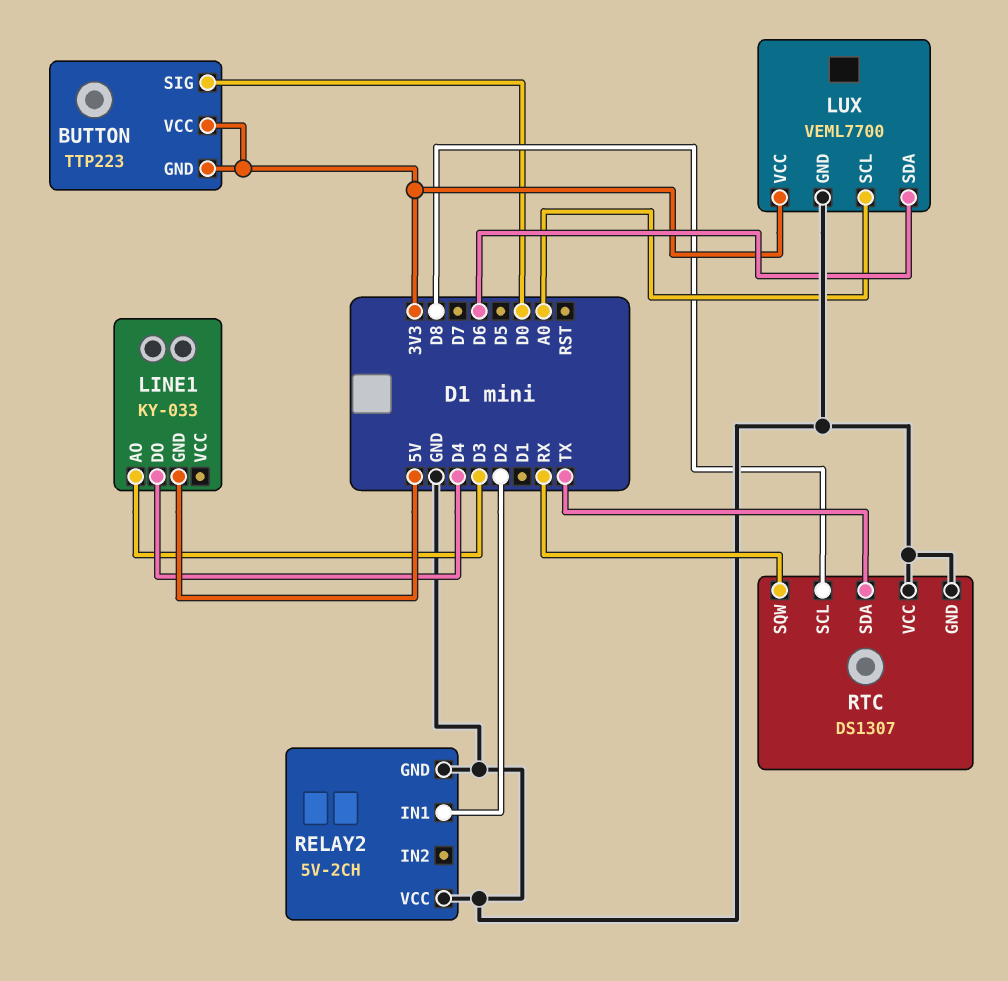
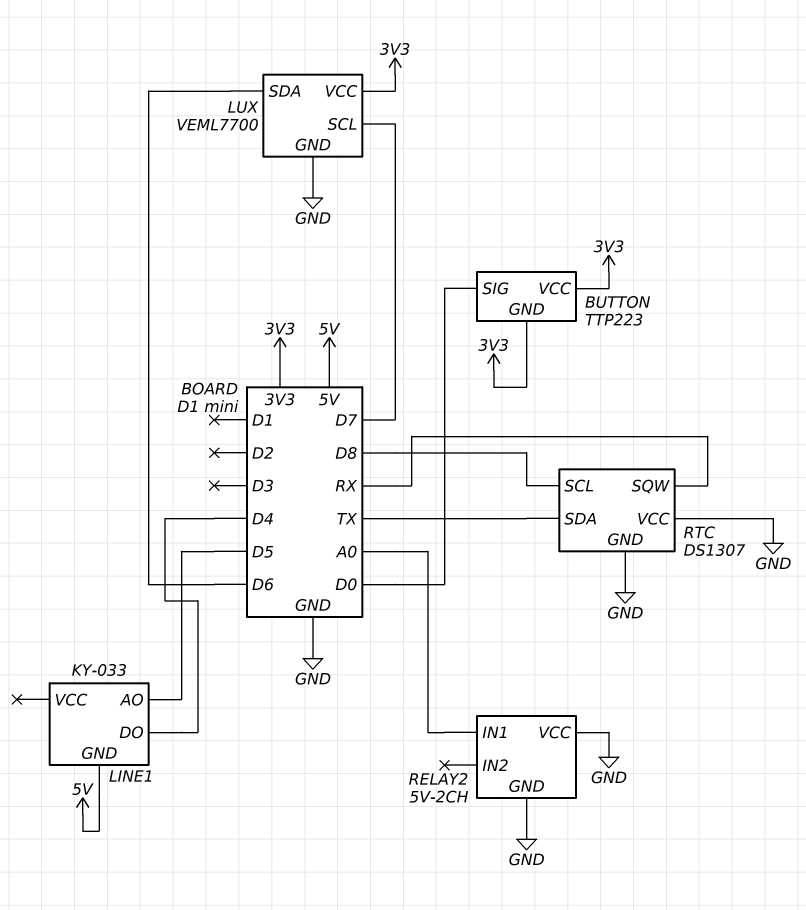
LINE1 pin AO: D3 -> D5
LUX pin SCL: A0 -> D7
RELAY2 pin IN1: D2 -> A0

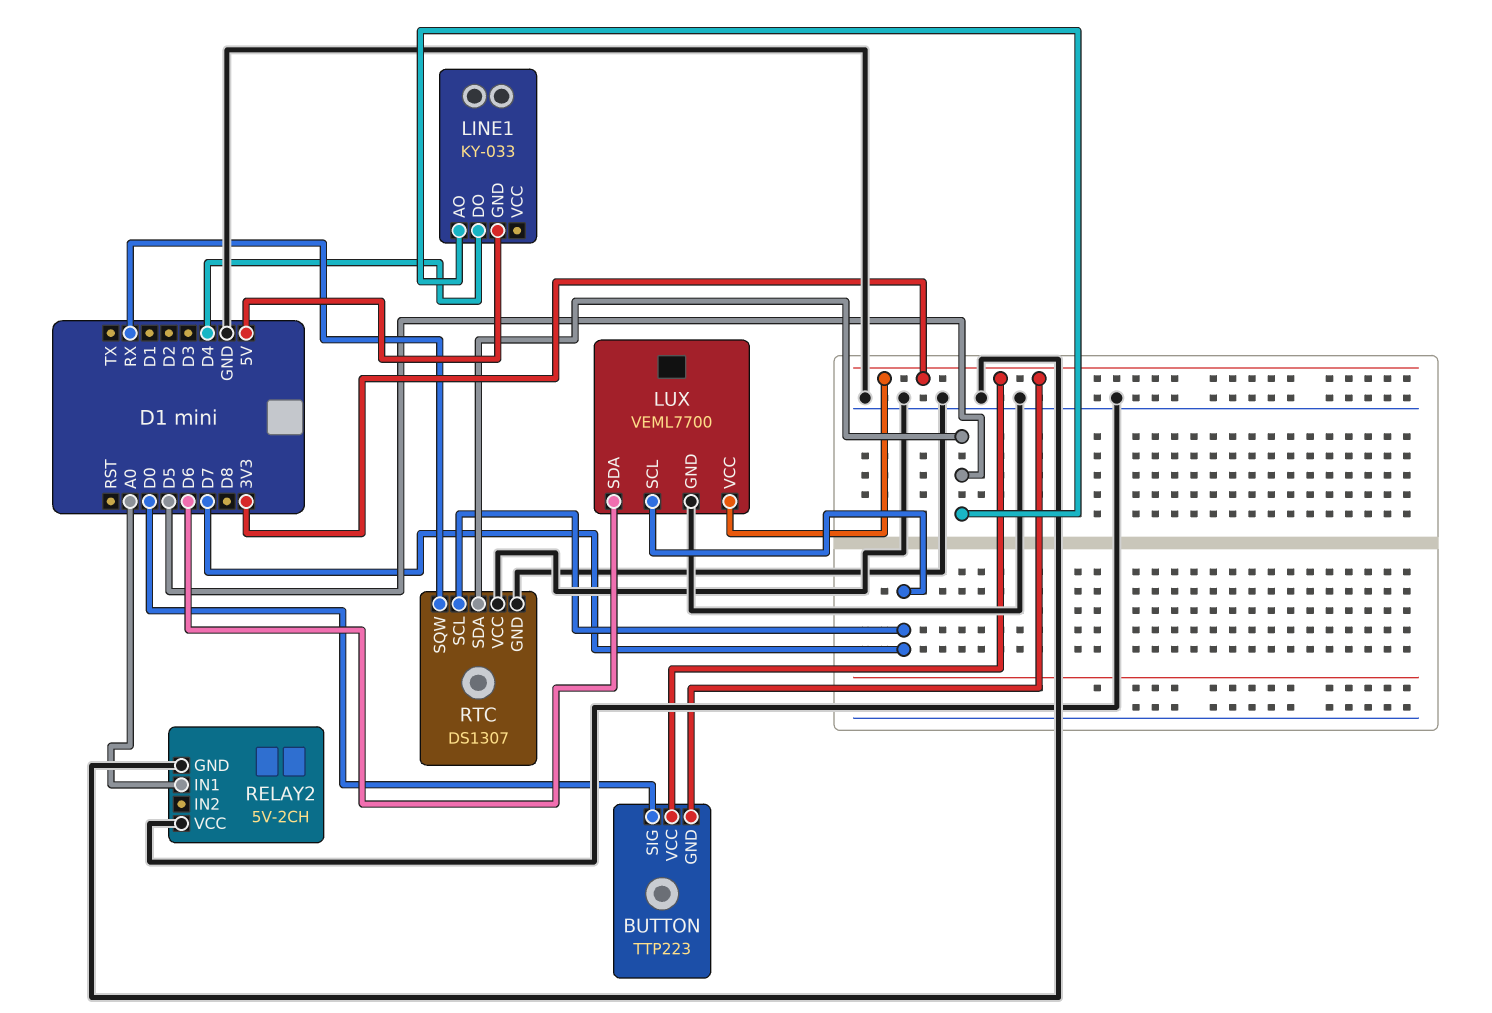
RTC pin SCL: D8 -> D7
RTC pin SDA: TX -> D5

